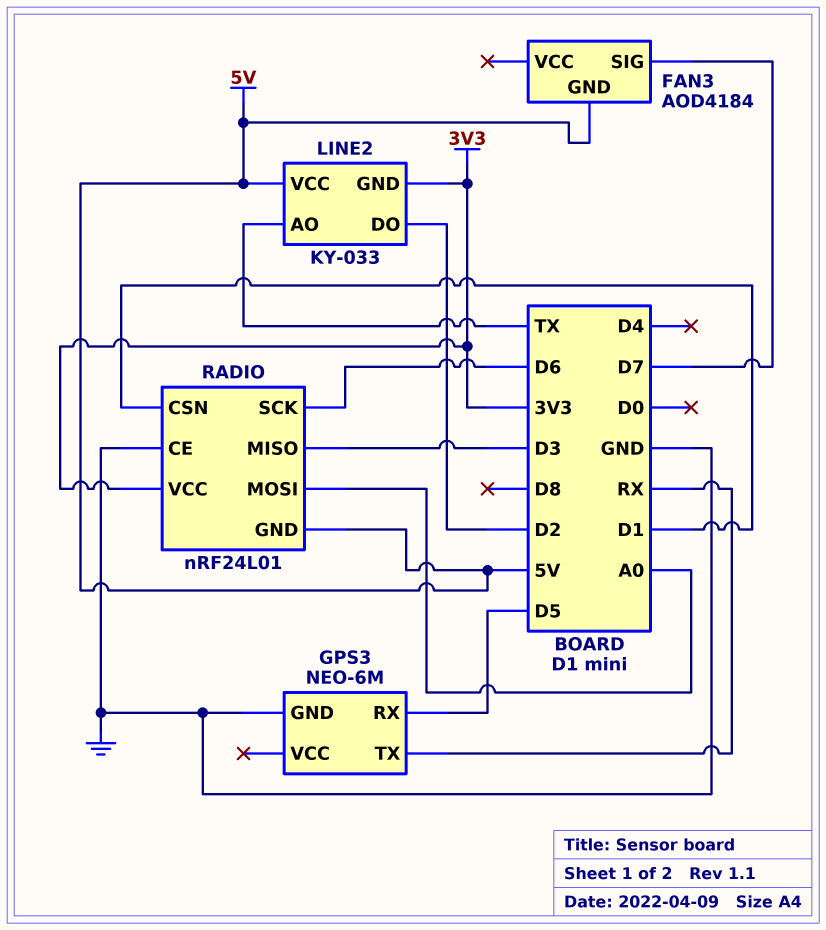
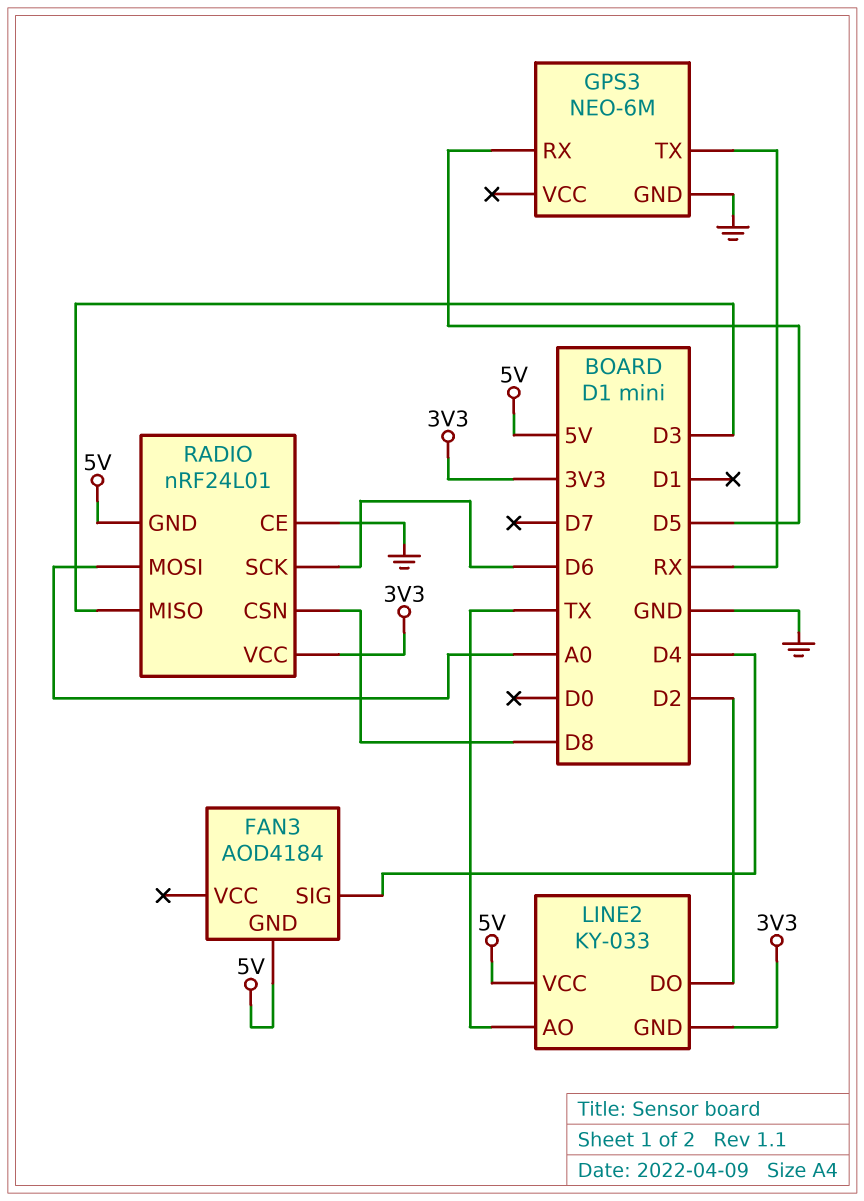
FAN3 pin SIG: D7 -> D4
RADIO pin CSN: D1 -> D8

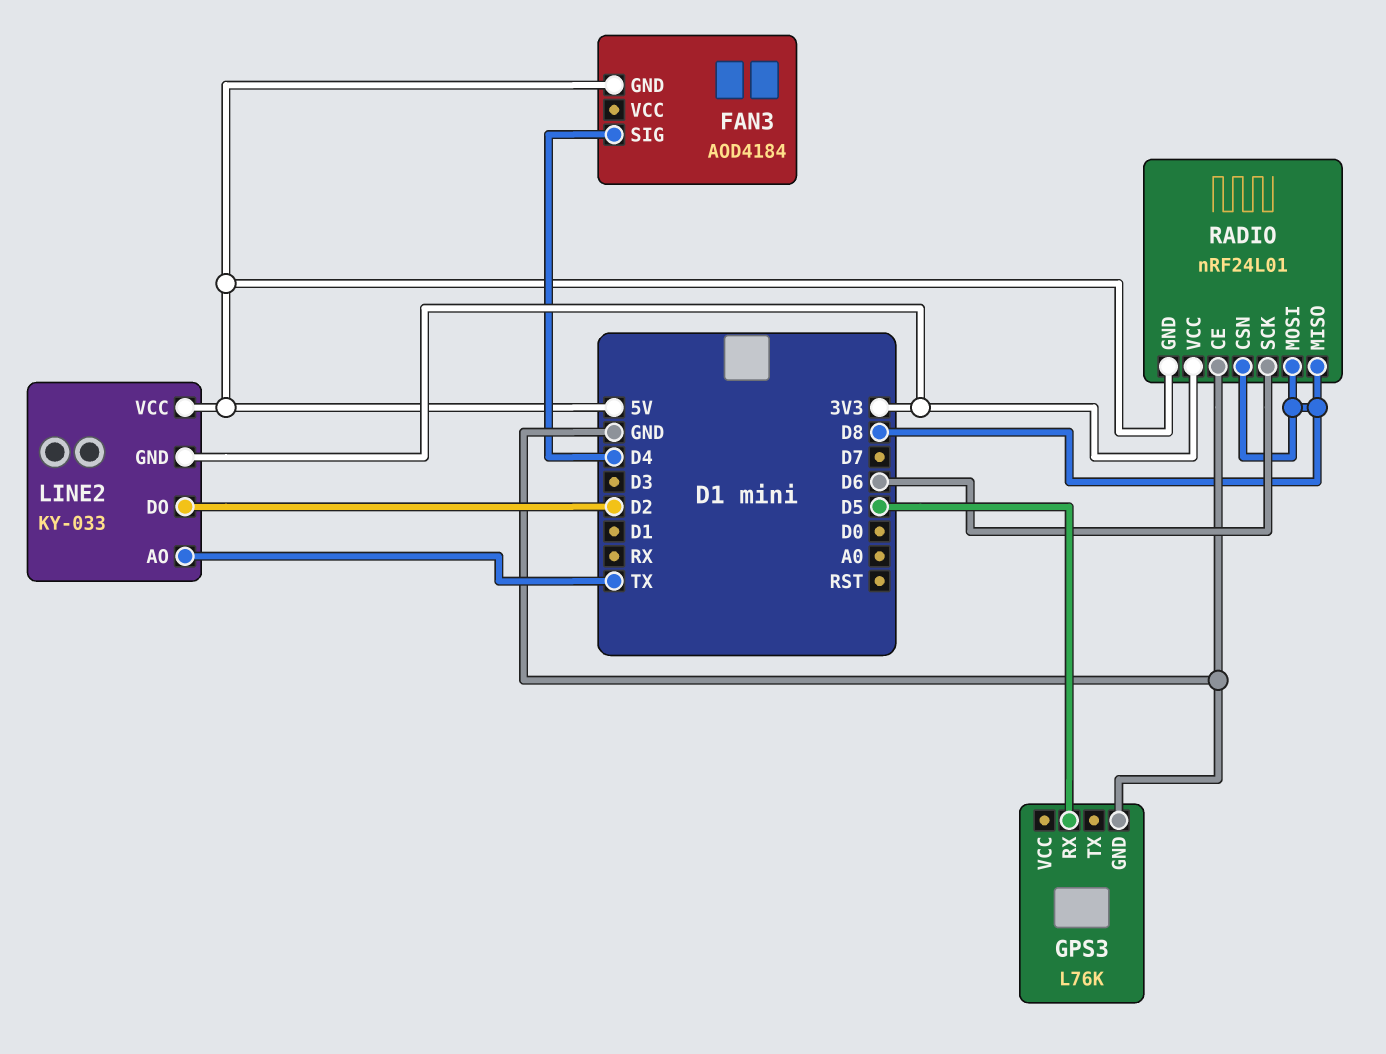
GPS3: NEO-6M -> L76K
GPS3 pin TX: RX -> none
RADIO pin MISO: D3 -> D8
RADIO pin MOSI: A0 -> D8

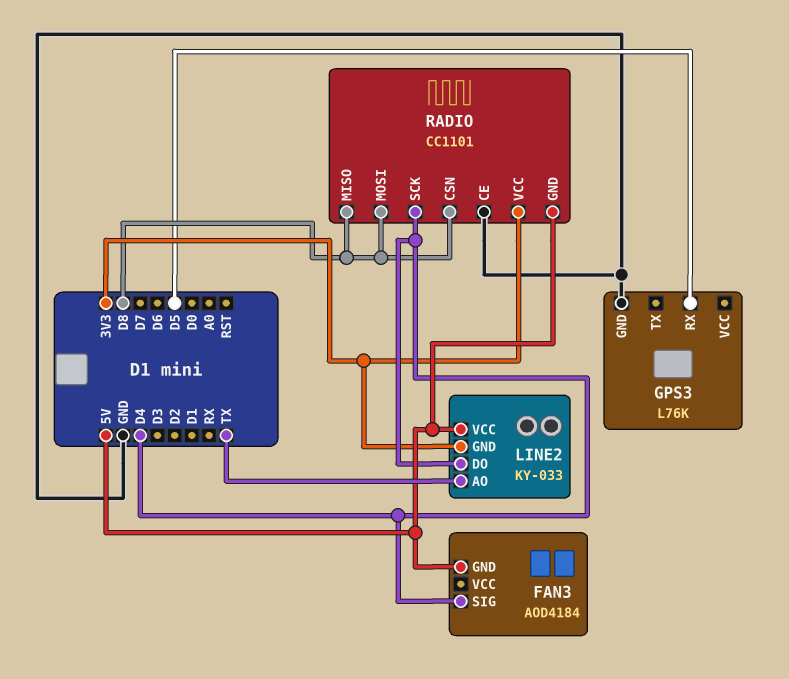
LINE2 pin DO: D2 -> D4
RADIO: nRF24L01 -> CC1101
RADIO pin SCK: D6 -> D4

